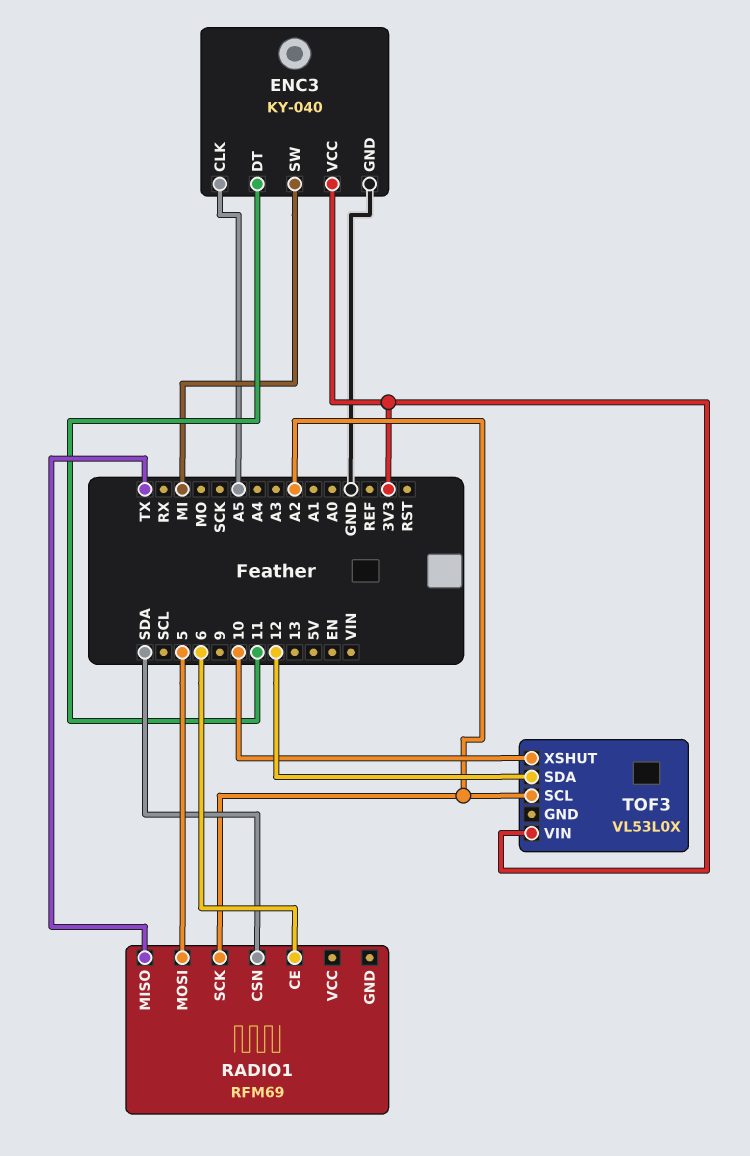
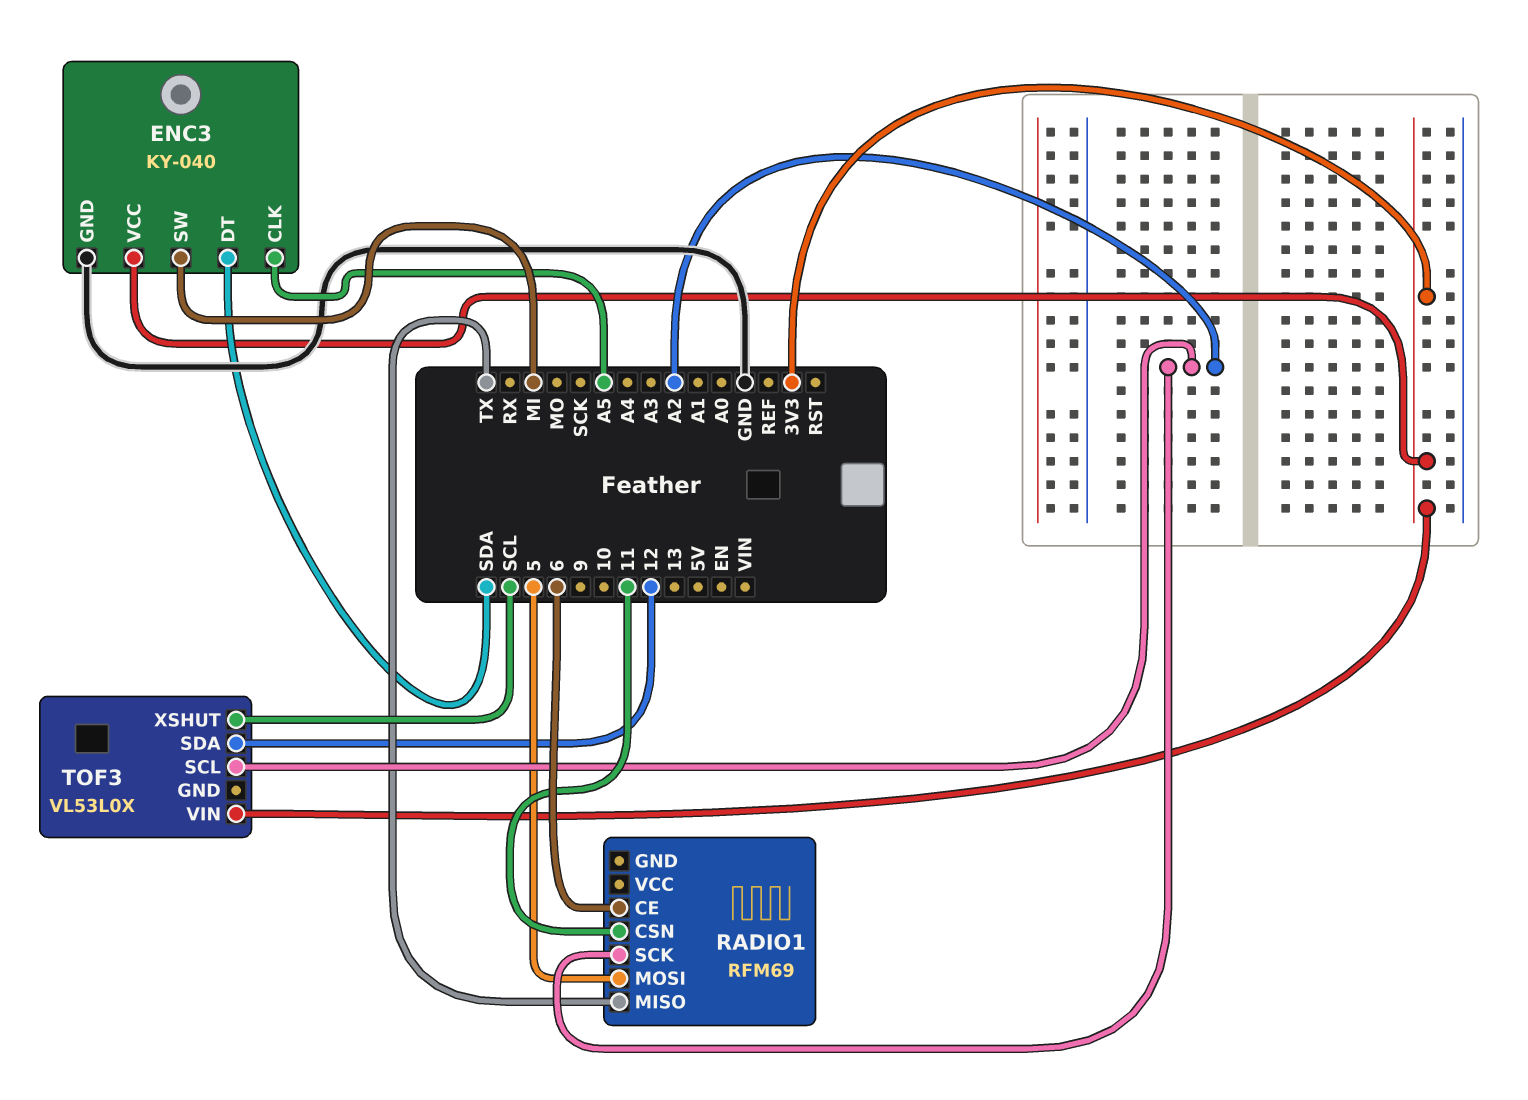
ENC3 pin DT: 11 -> SDA
RADIO1 pin CSN: SDA -> 11
TOF3 pin XSHUT: 10 -> SCL

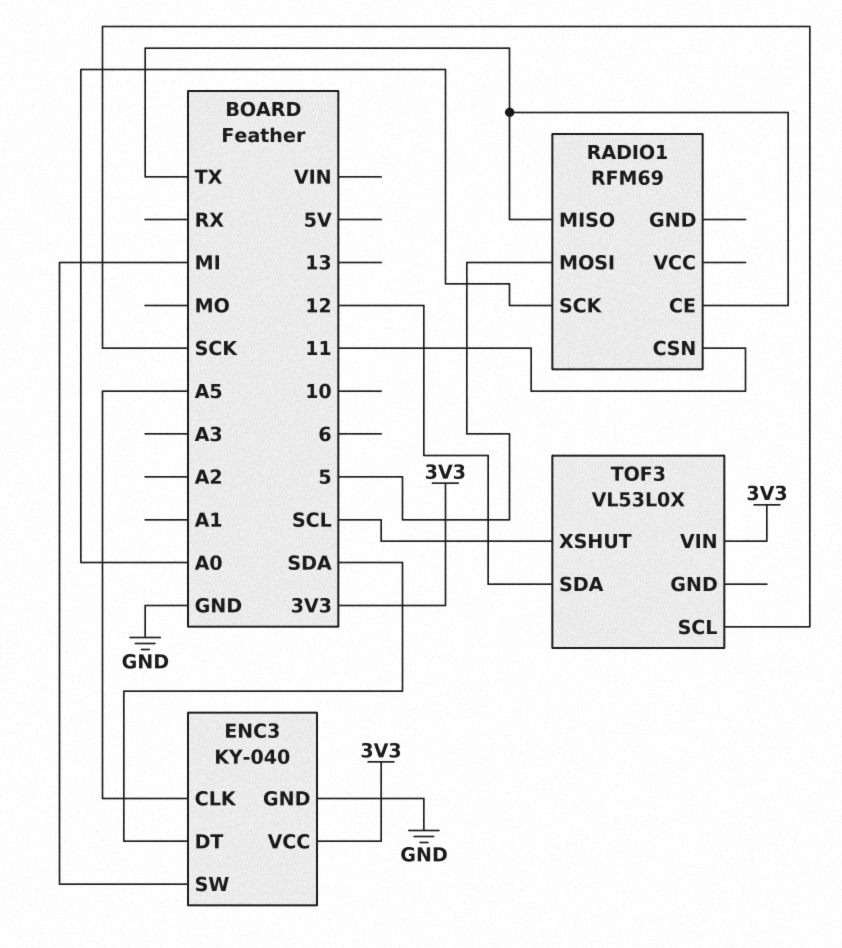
RADIO1 pin CE: 6 -> TX
RADIO1 pin SCK: A2 -> A0
TOF3 pin SCL: A2 -> SCK

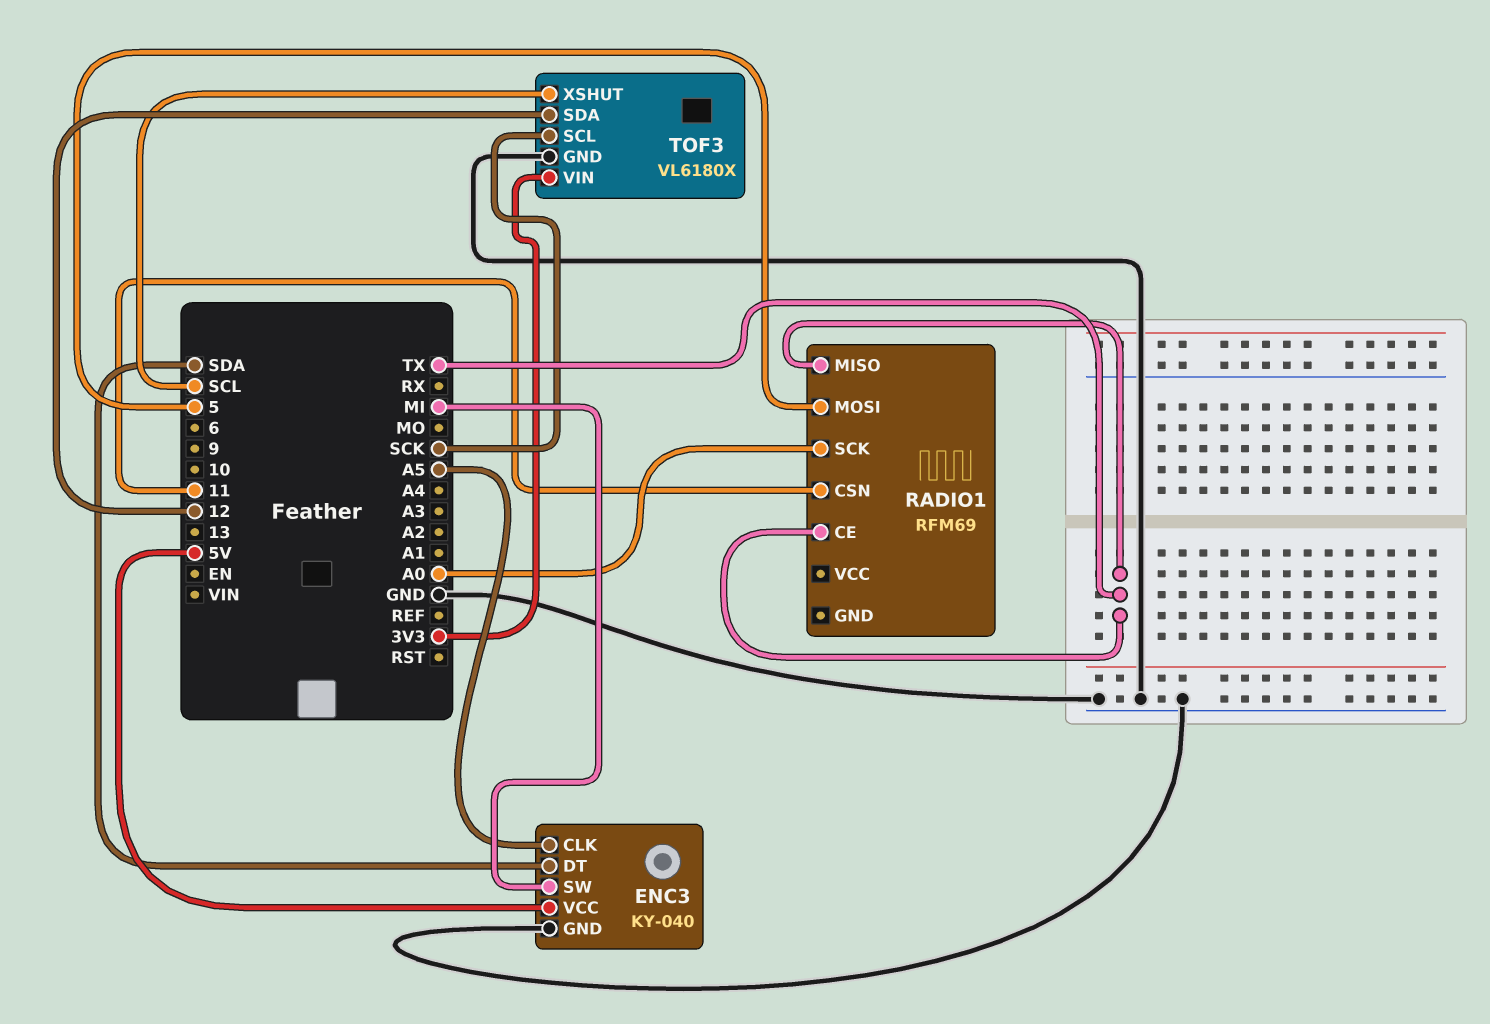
ENC3 pin VCC: 3V3 -> 5V
TOF3: VL53L0X -> VL6180X
TOF3 pin GND: none -> GND

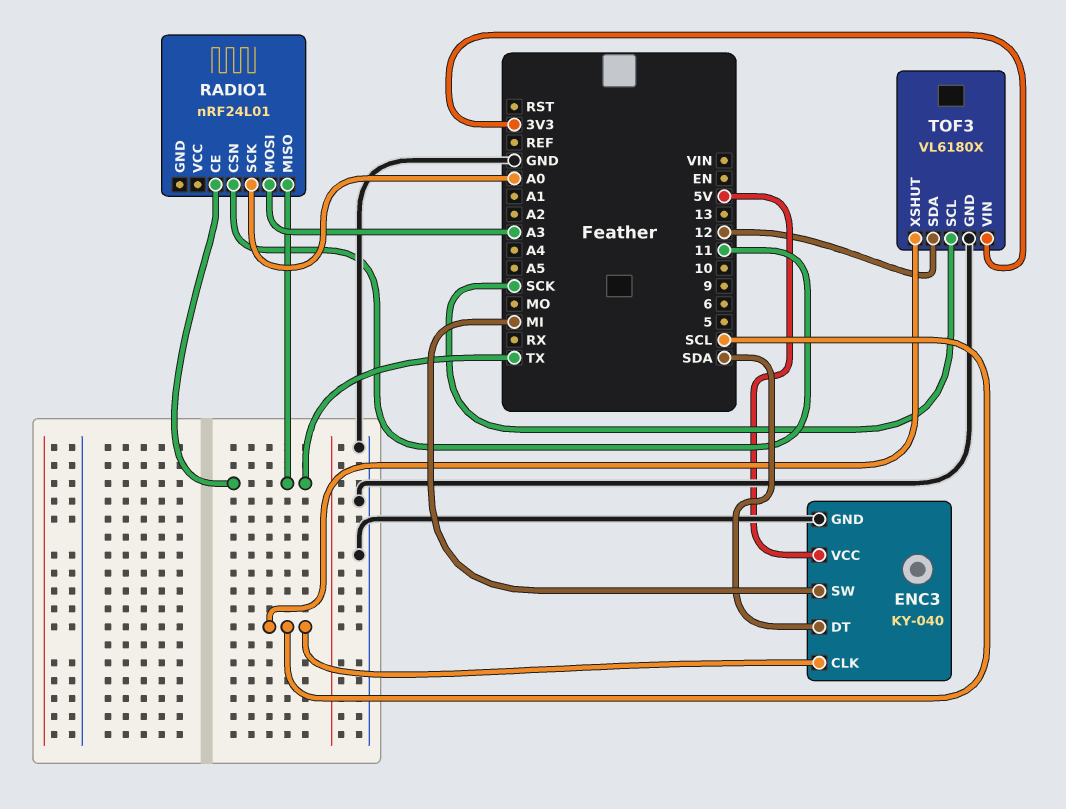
ENC3 pin CLK: A5 -> SCL
RADIO1: RFM69 -> nRF24L01
RADIO1 pin MOSI: 5 -> A3

